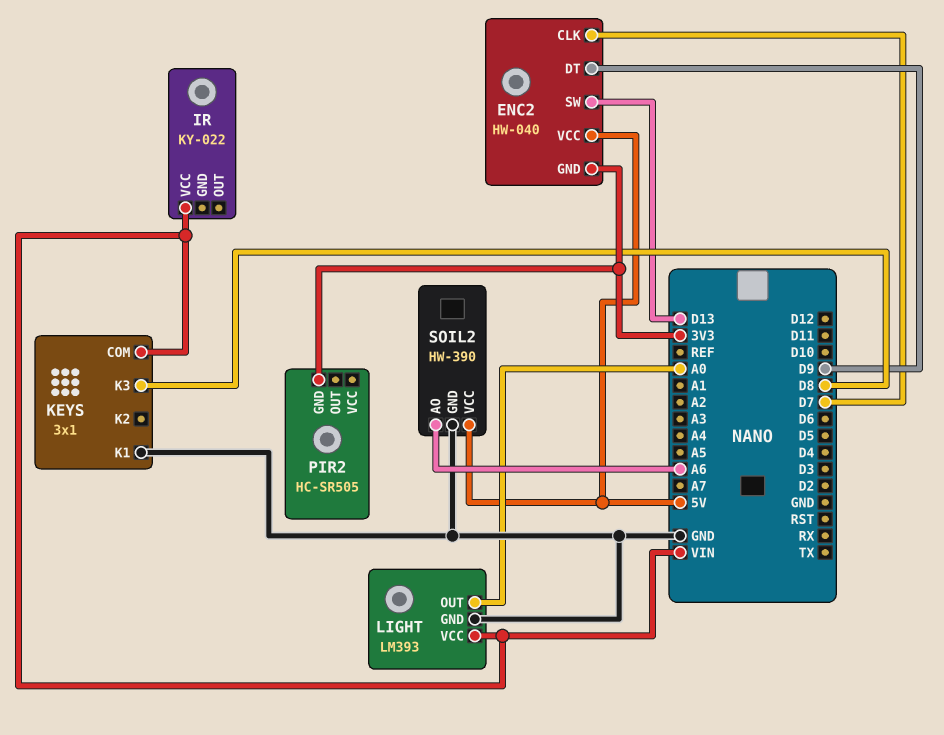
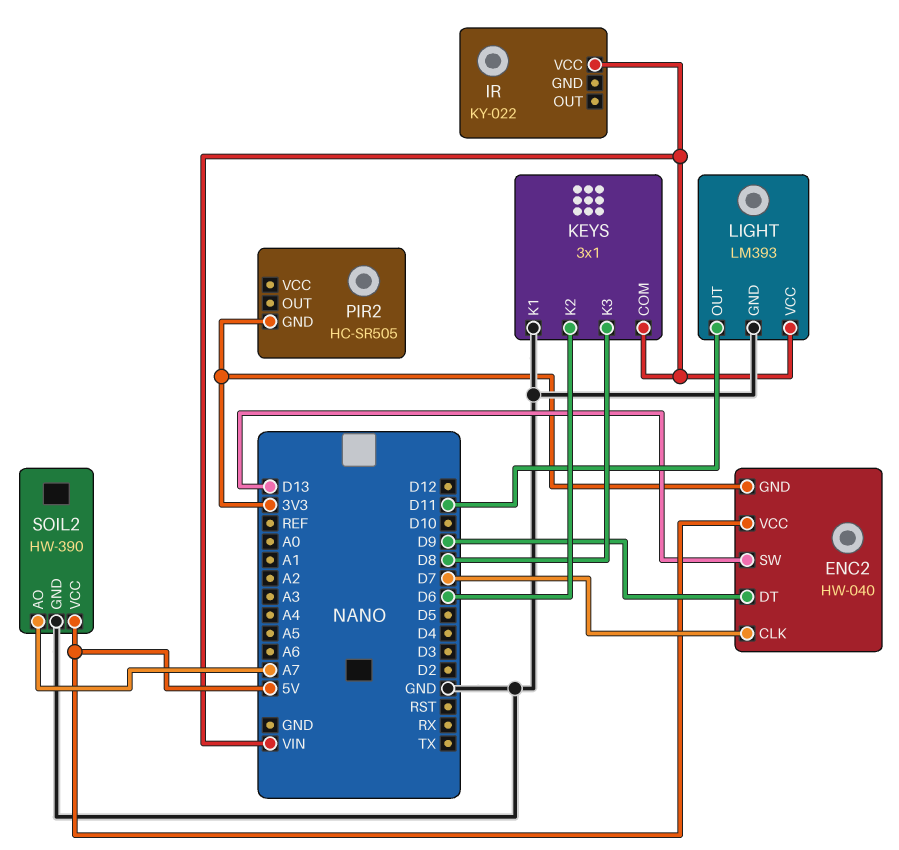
KEYS pin K2: none -> D6
LIGHT pin OUT: A0 -> D11
SOIL2 pin AO: A6 -> A7

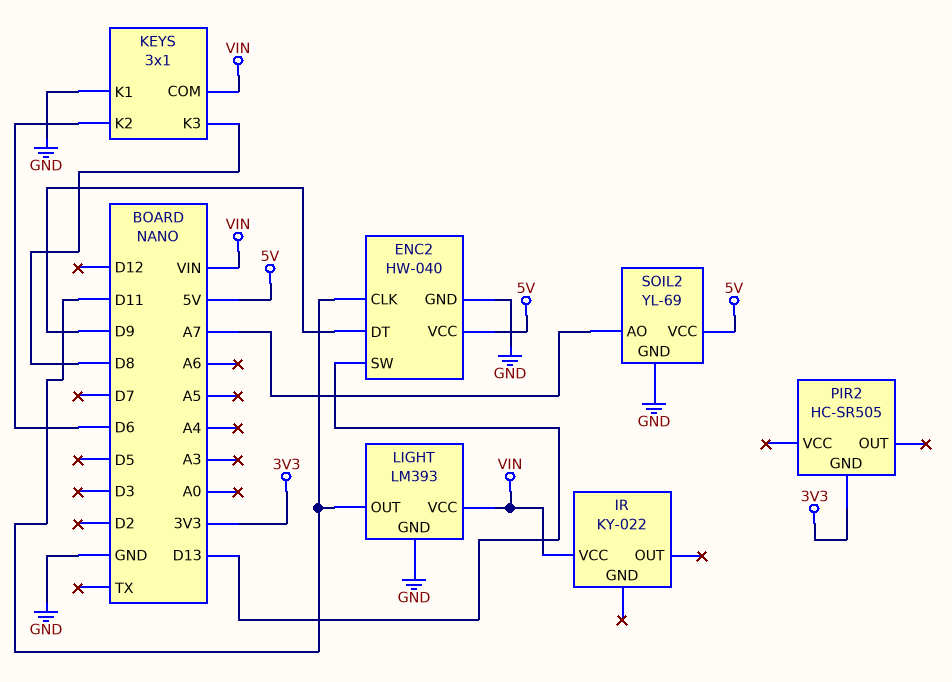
ENC2 pin CLK: D7 -> D11
ENC2 pin GND: 3V3 -> GND
SOIL2: HW-390 -> YL-69

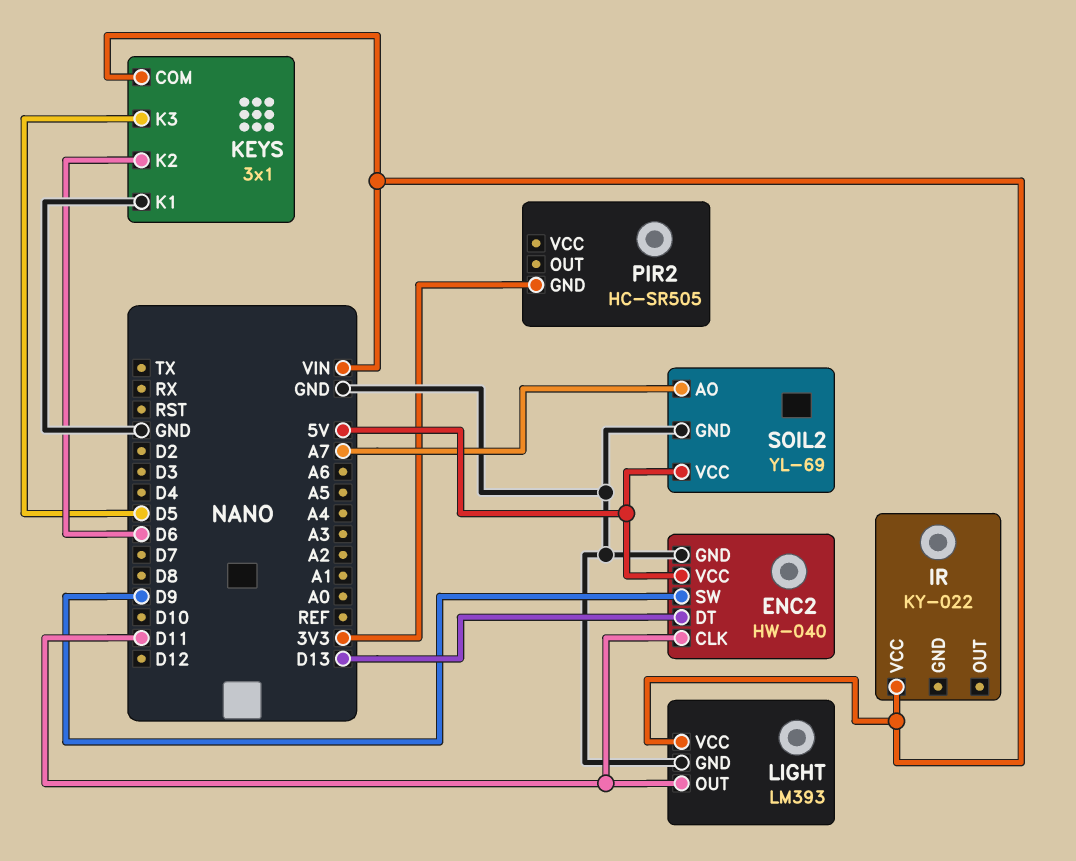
ENC2 pin DT: D9 -> D13
ENC2 pin SW: D13 -> D9
KEYS pin K3: D8 -> D5

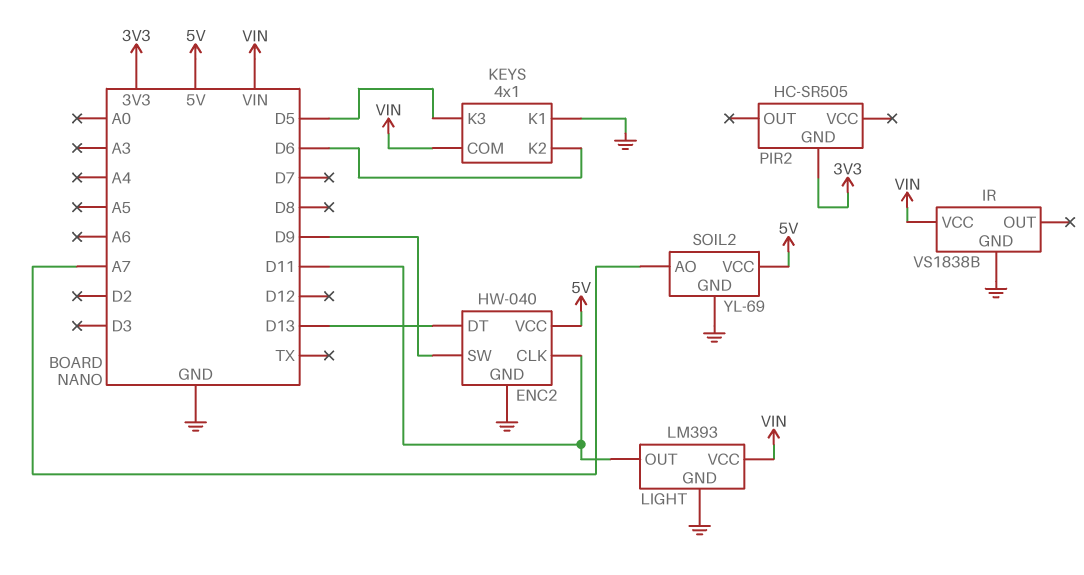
IR: KY-022 -> VS1838B
IR pin GND: none -> GND
KEYS: 3x1 -> 4x1

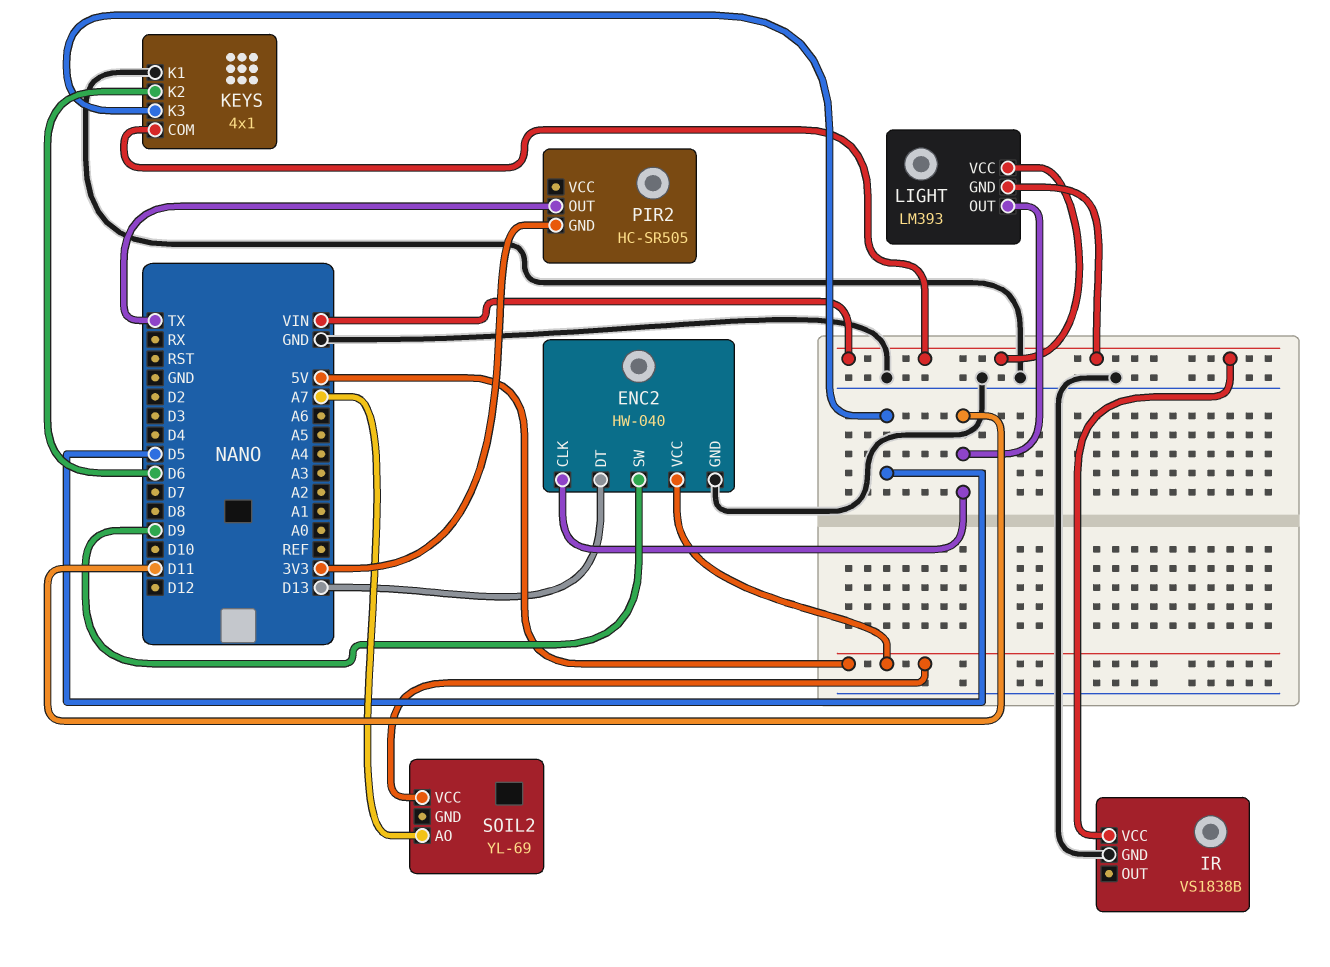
LIGHT pin GND: GND -> VIN
PIR2 pin OUT: none -> TX
SOIL2 pin GND: GND -> none

